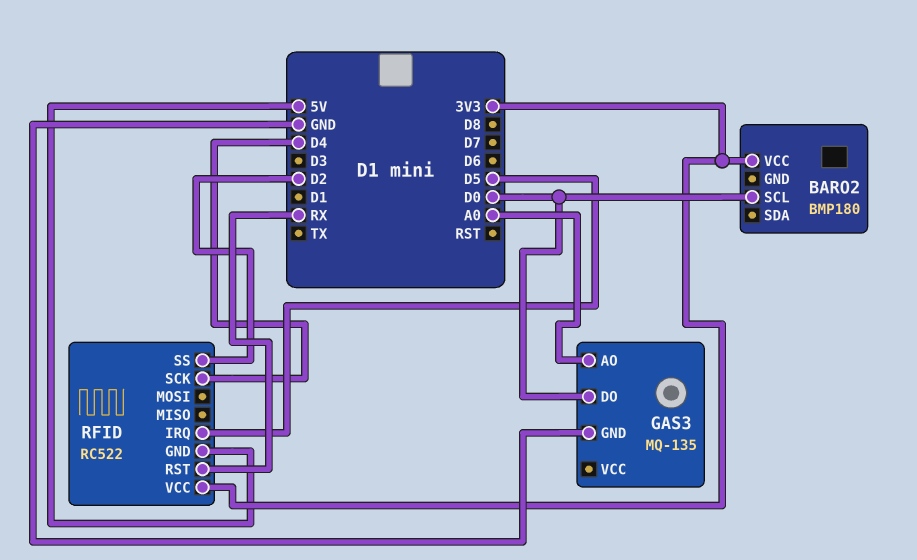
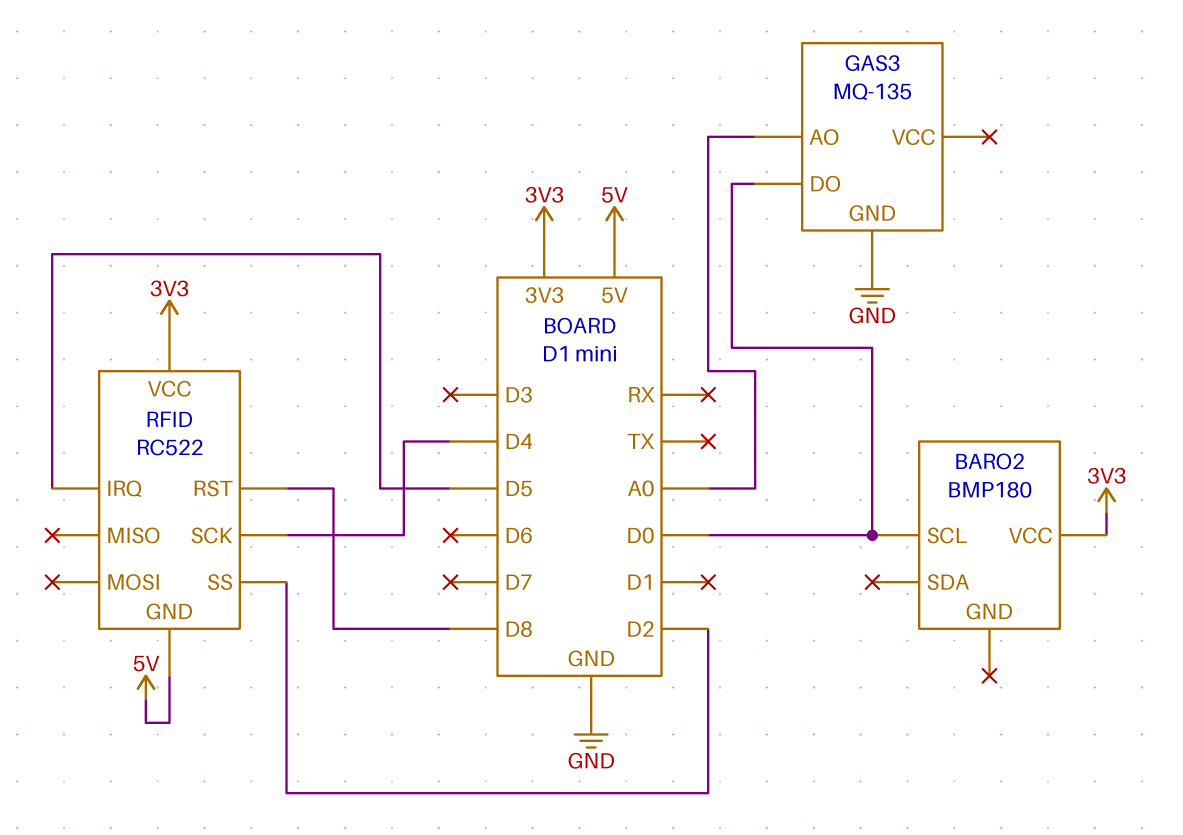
RFID pin RST: RX -> D8

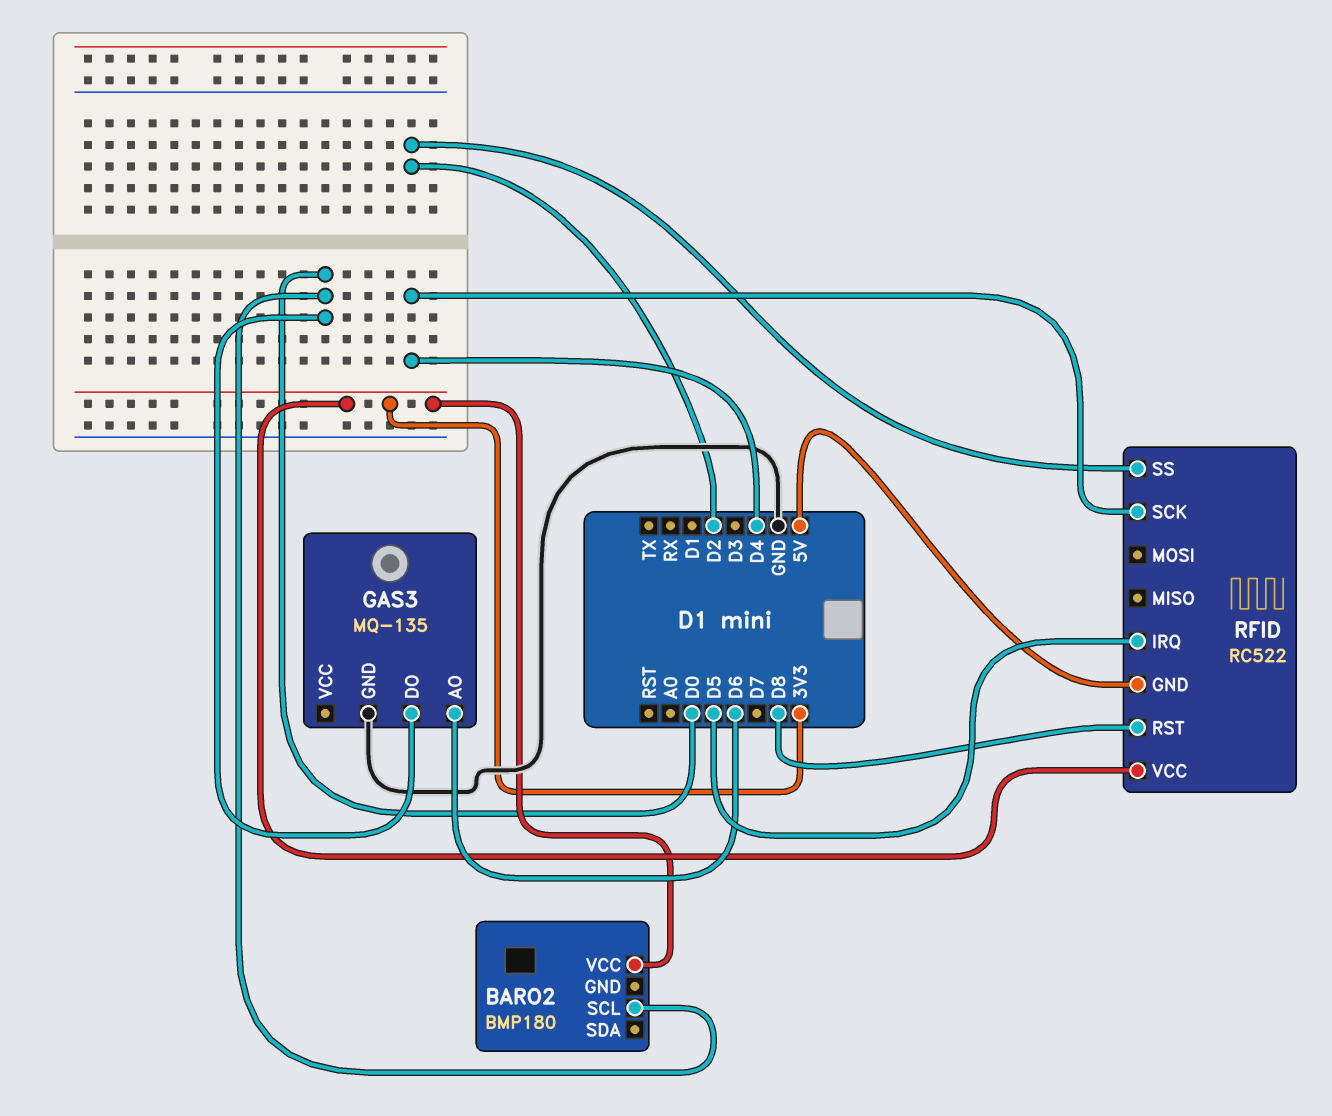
GAS3 pin AO: A0 -> D6

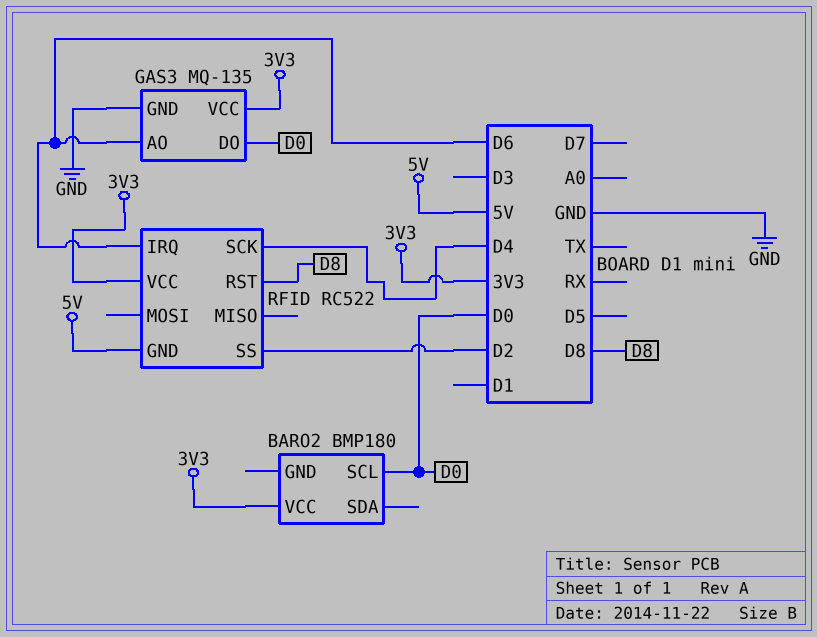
GAS3 pin VCC: none -> 3V3
RFID pin IRQ: D5 -> D6

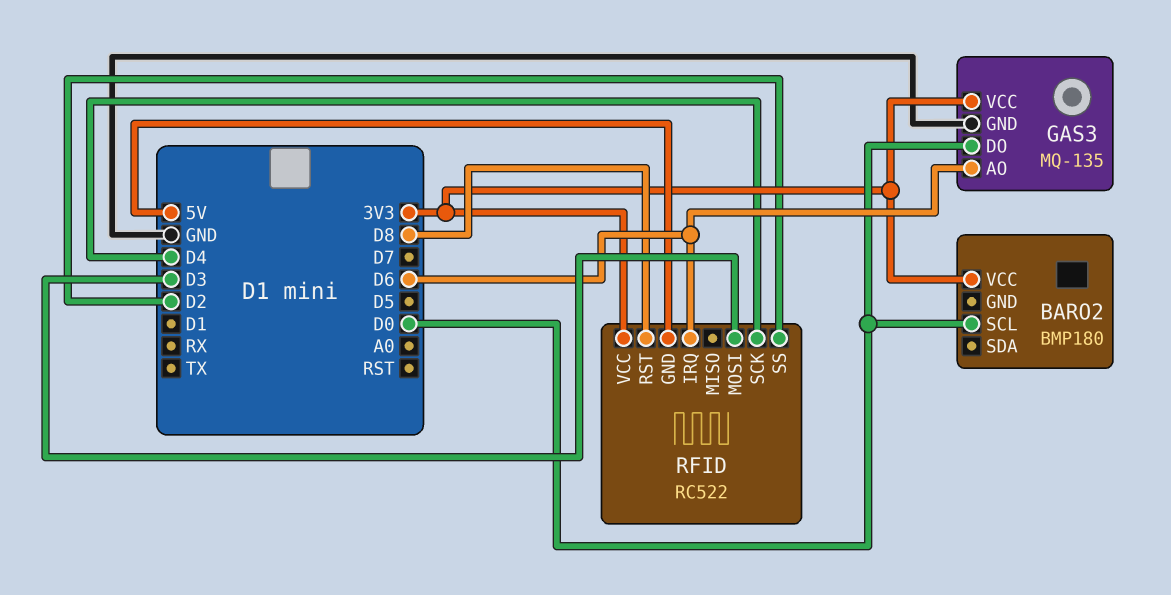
RFID pin MOSI: none -> D3

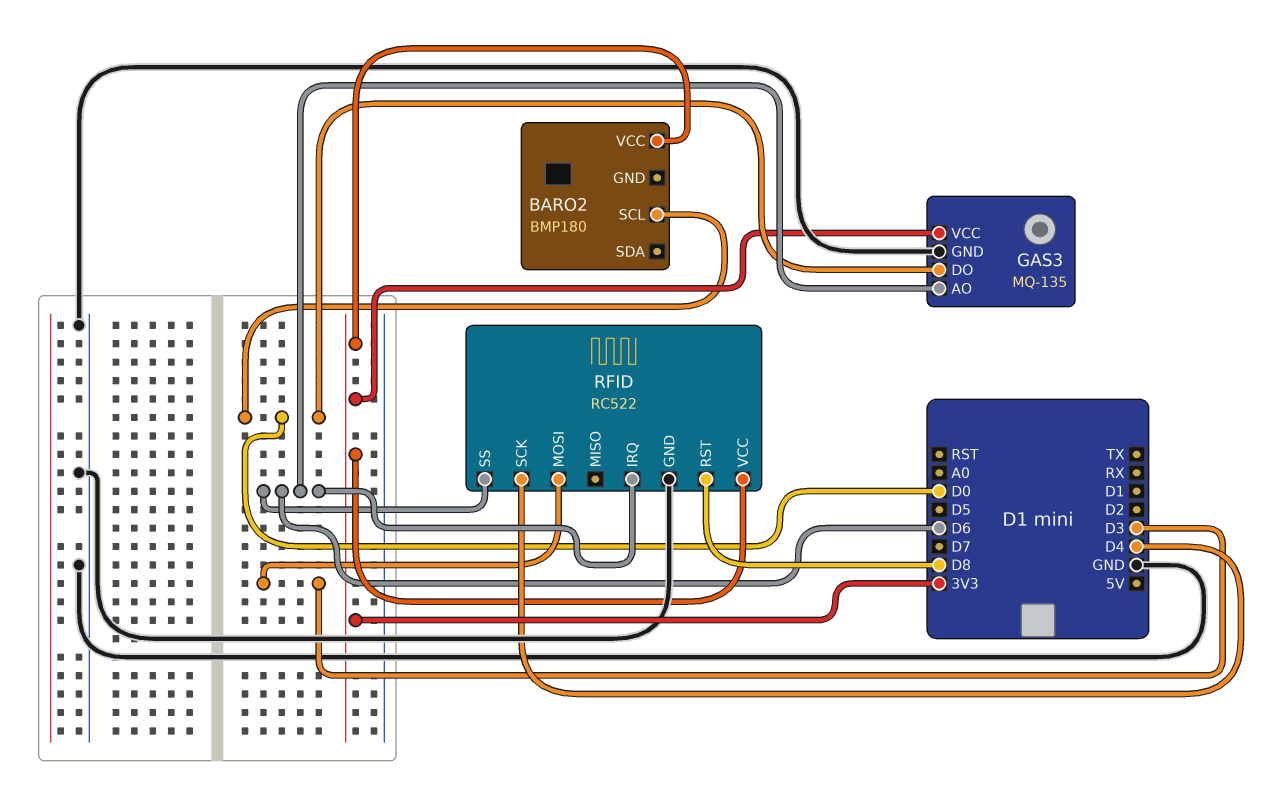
RFID pin GND: 5V -> GND
RFID pin SS: D2 -> D6

